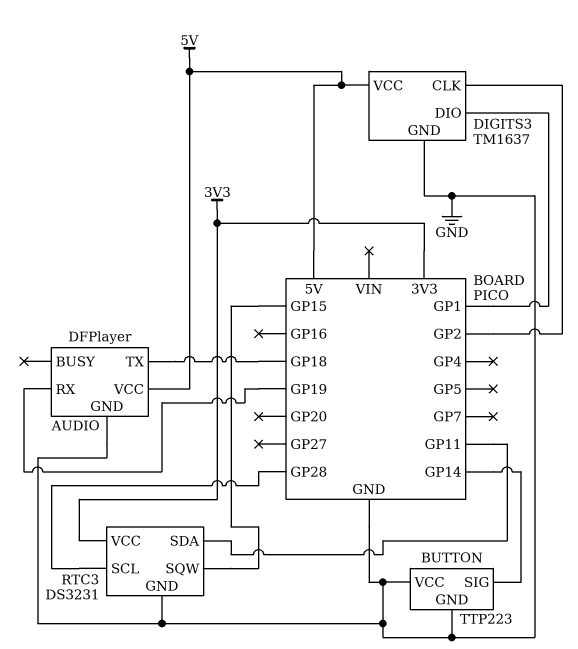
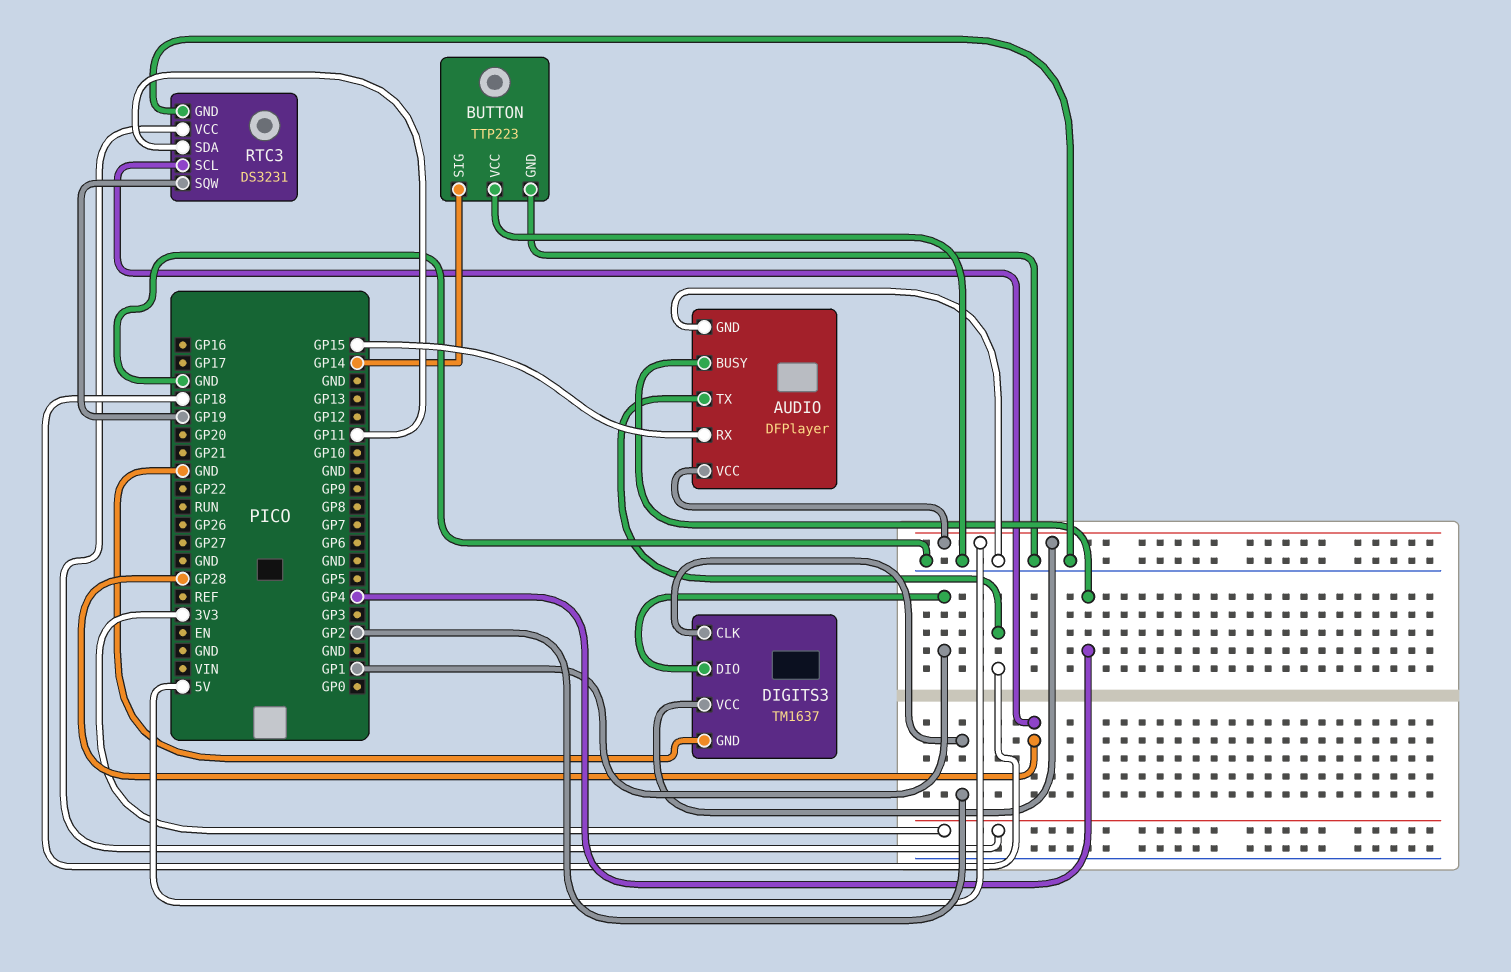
AUDIO pin BUSY: none -> GP4
AUDIO pin RX: GP19 -> GP15
RTC3 pin SQW: GP15 -> GP19

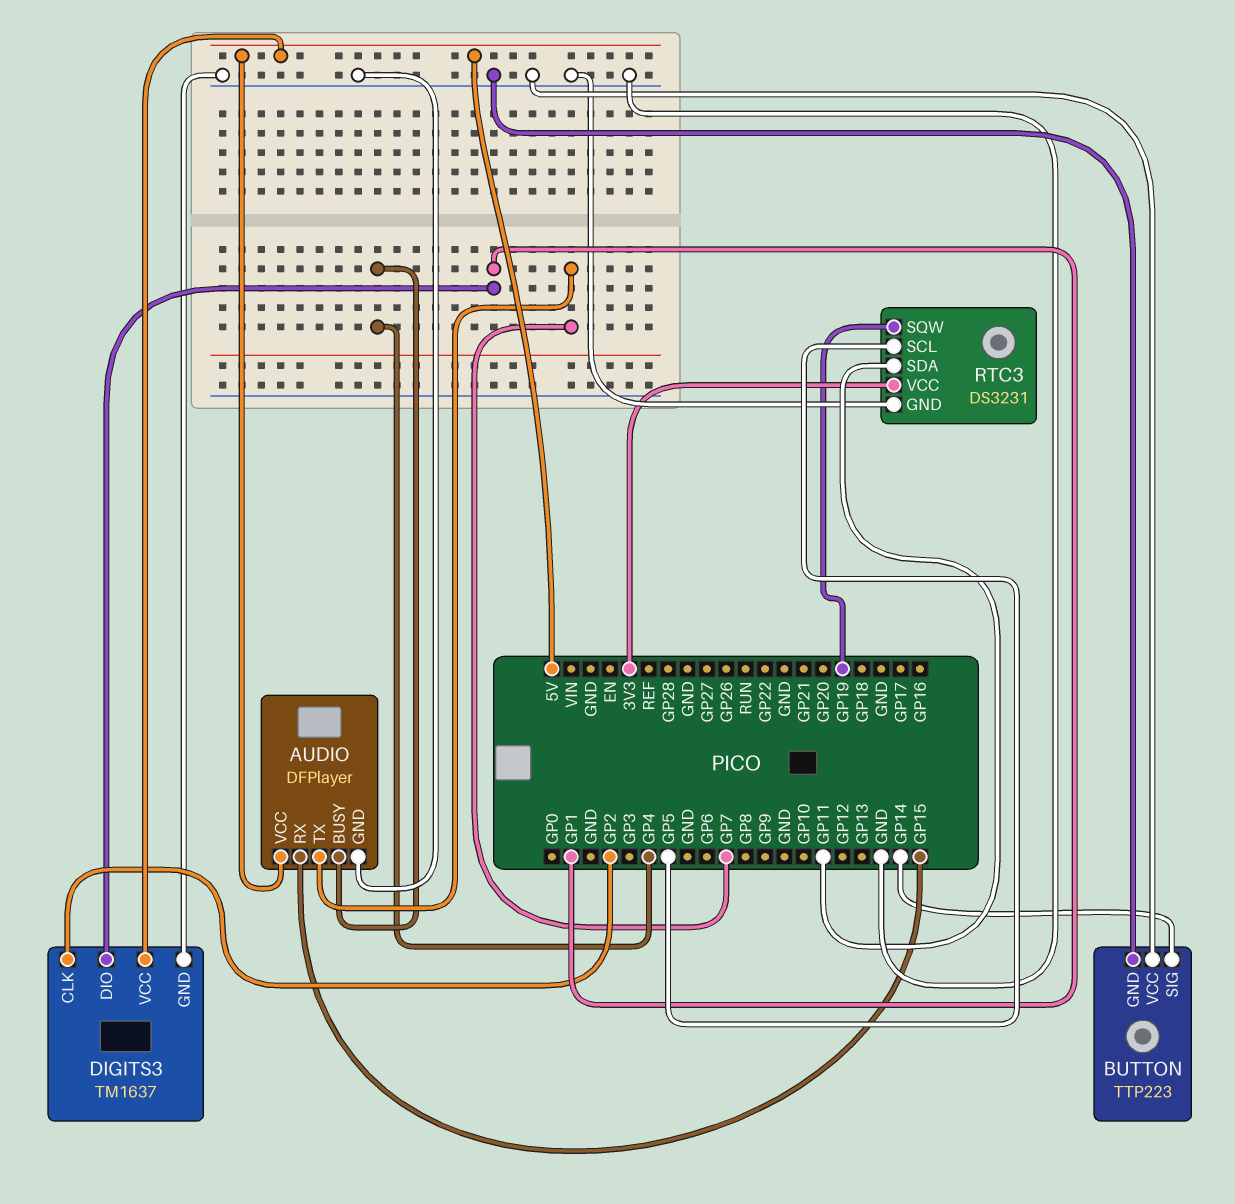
AUDIO pin TX: GP18 -> GP7
RTC3 pin SCL: GP28 -> GP5

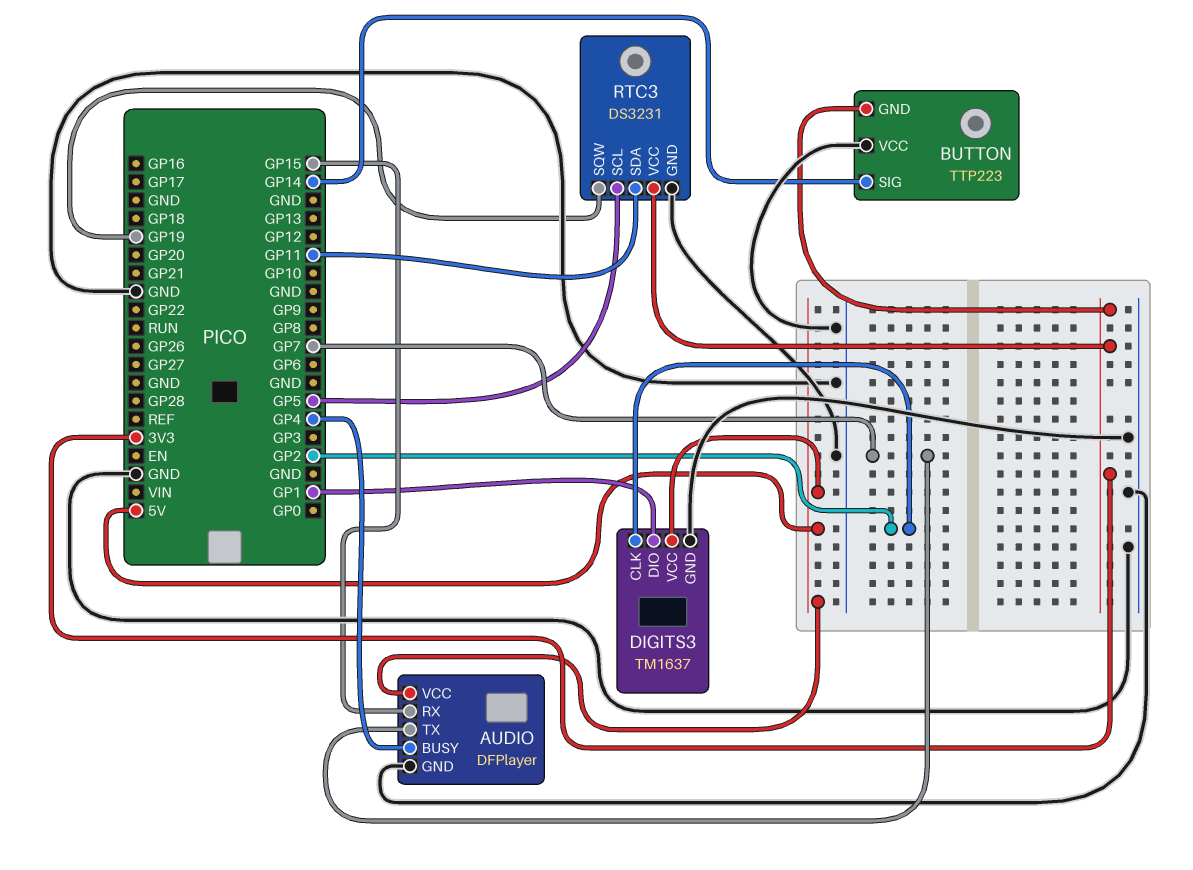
BUTTON pin GND: GND -> 3V3

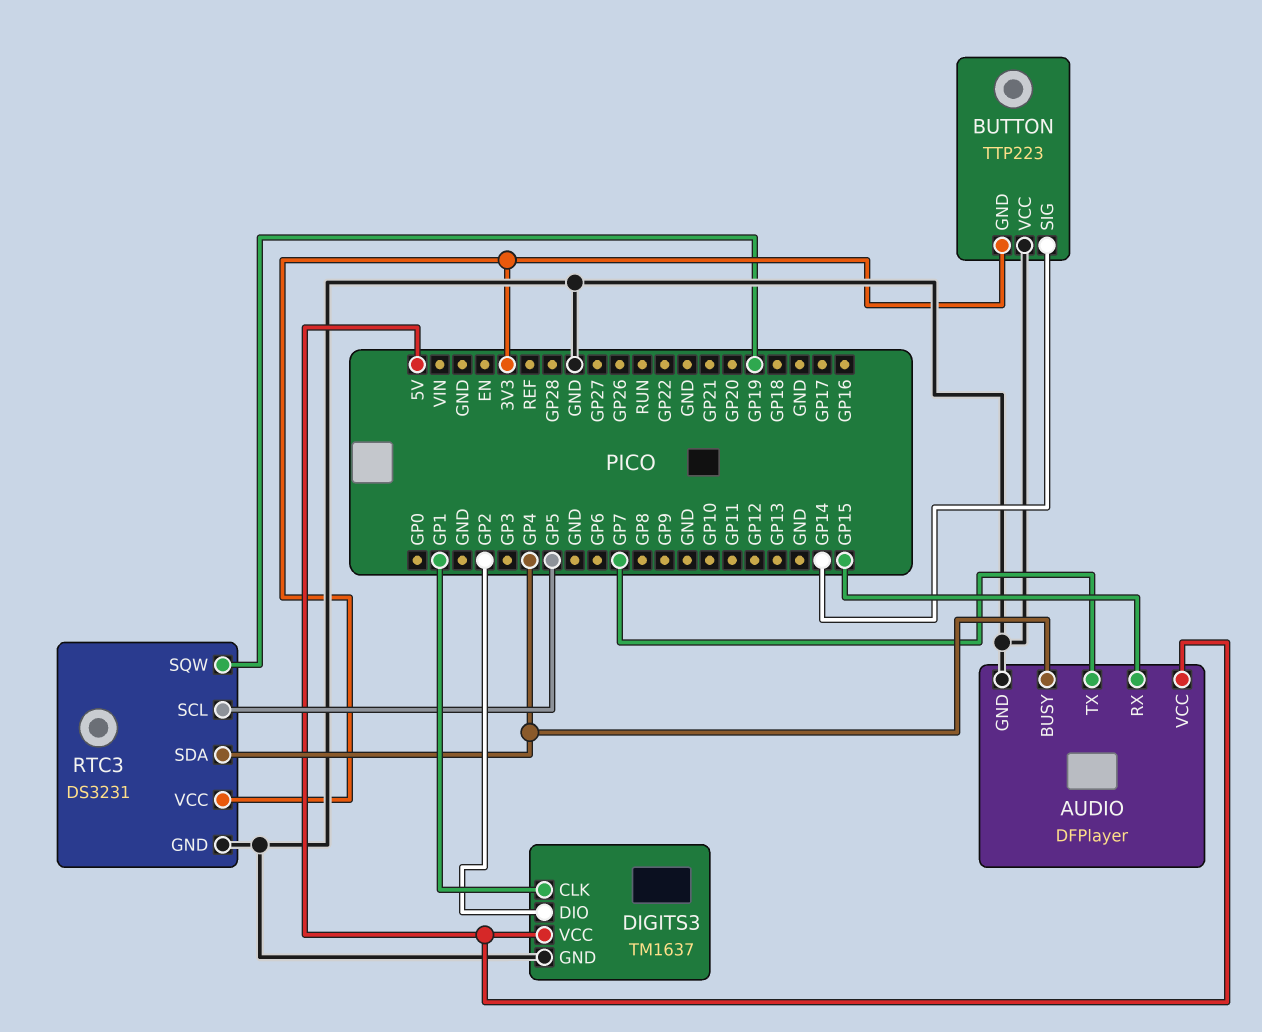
DIGITS3 pin CLK: GP2 -> GP1
DIGITS3 pin DIO: GP1 -> GP2
RTC3 pin SDA: GP11 -> GP4

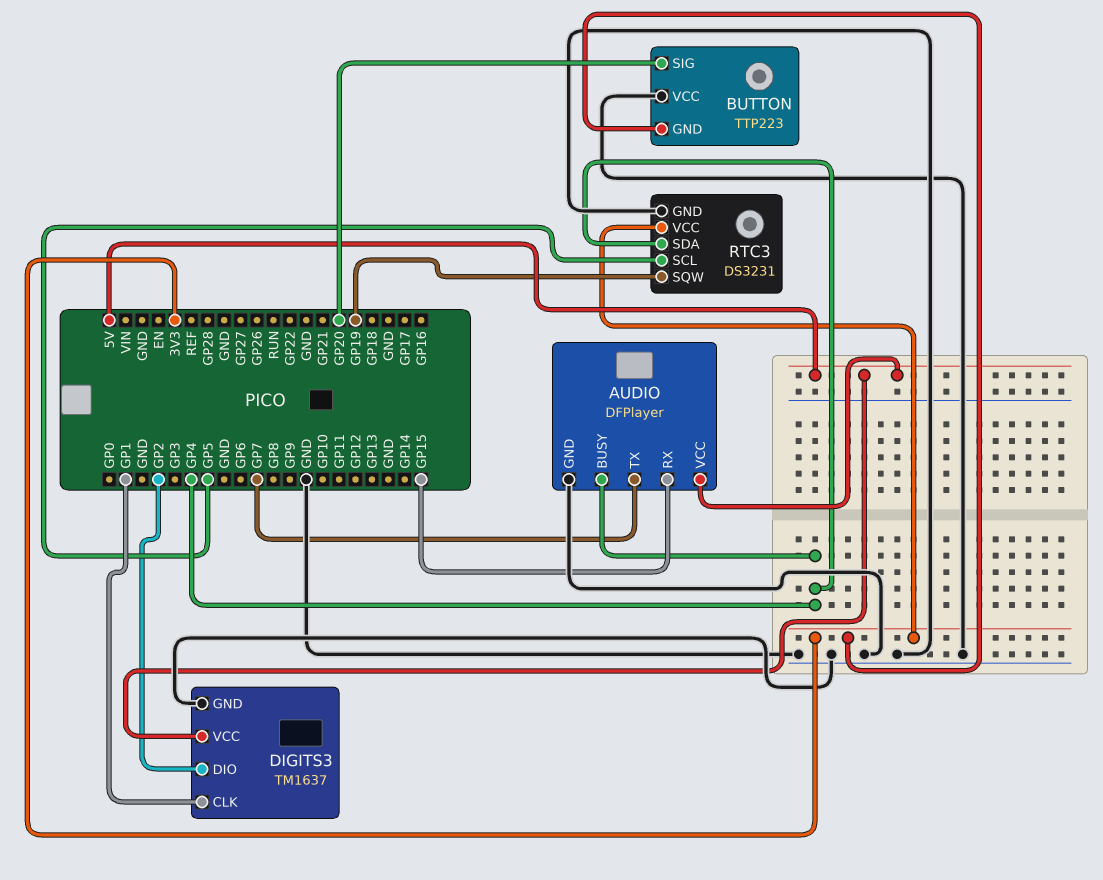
BUTTON pin SIG: GP14 -> GP20

